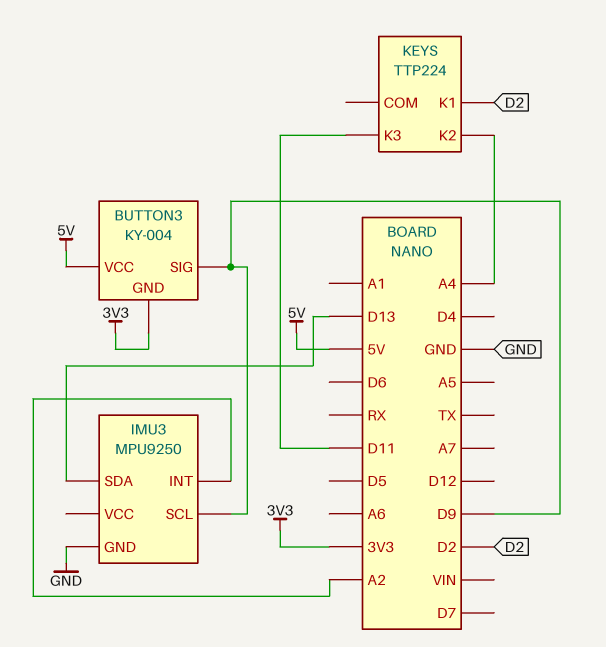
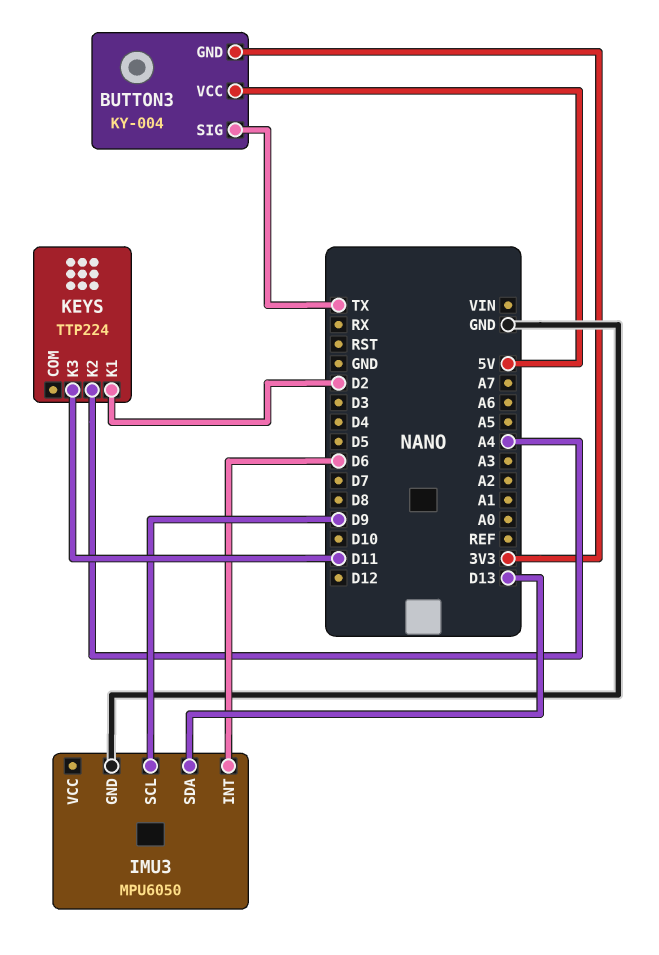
BUTTON3 pin SIG: D9 -> TX
IMU3: MPU9250 -> MPU6050
IMU3 pin INT: A2 -> D6

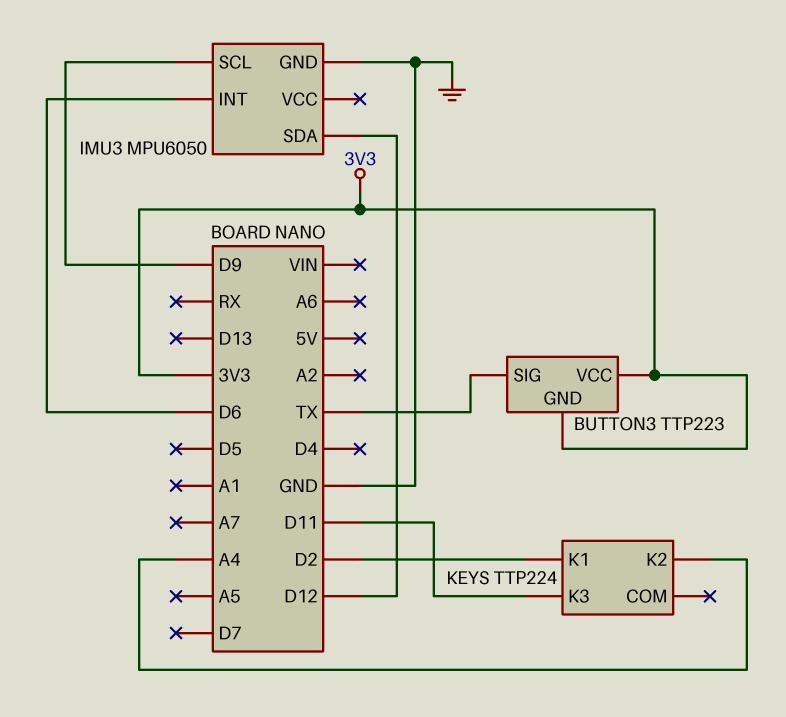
BUTTON3: KY-004 -> TTP223
BUTTON3 pin VCC: 5V -> 3V3
IMU3 pin SDA: D13 -> D12

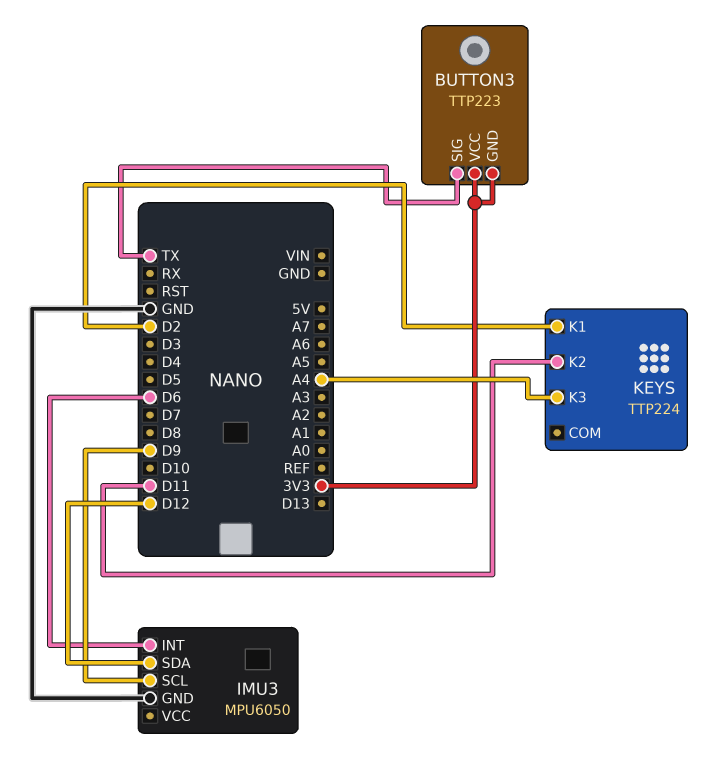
KEYS pin K2: A4 -> D11
KEYS pin K3: D11 -> A4

